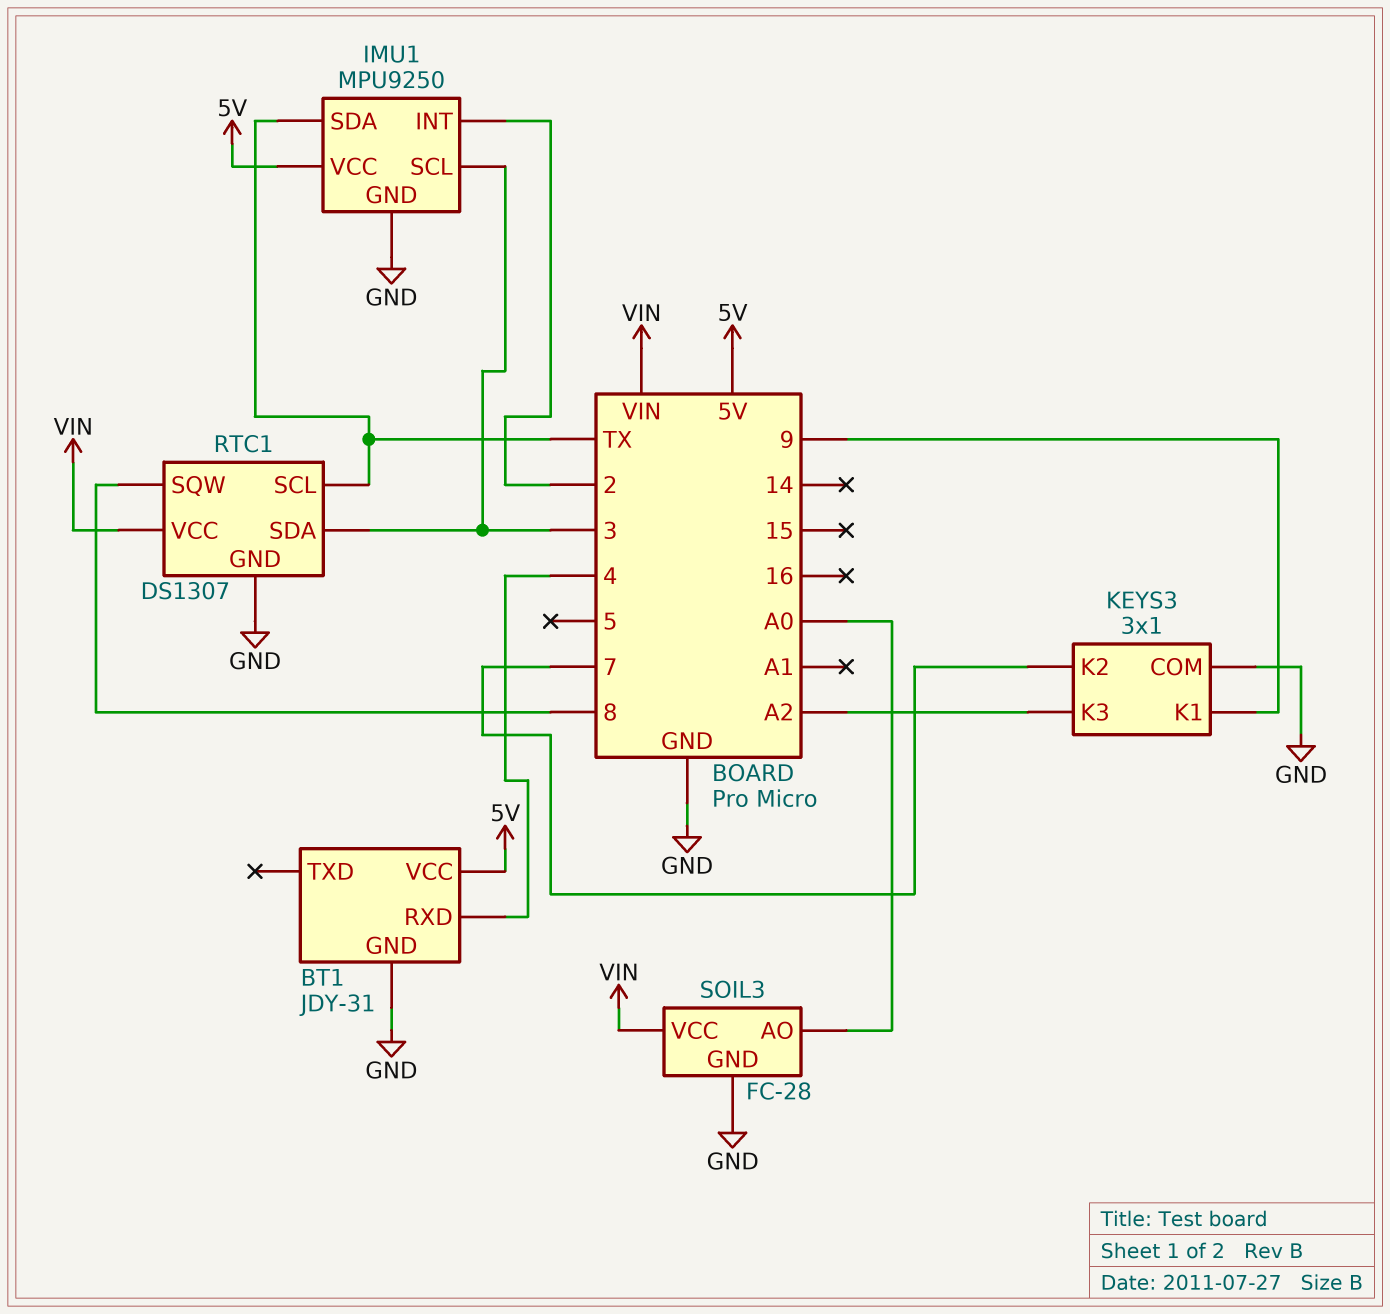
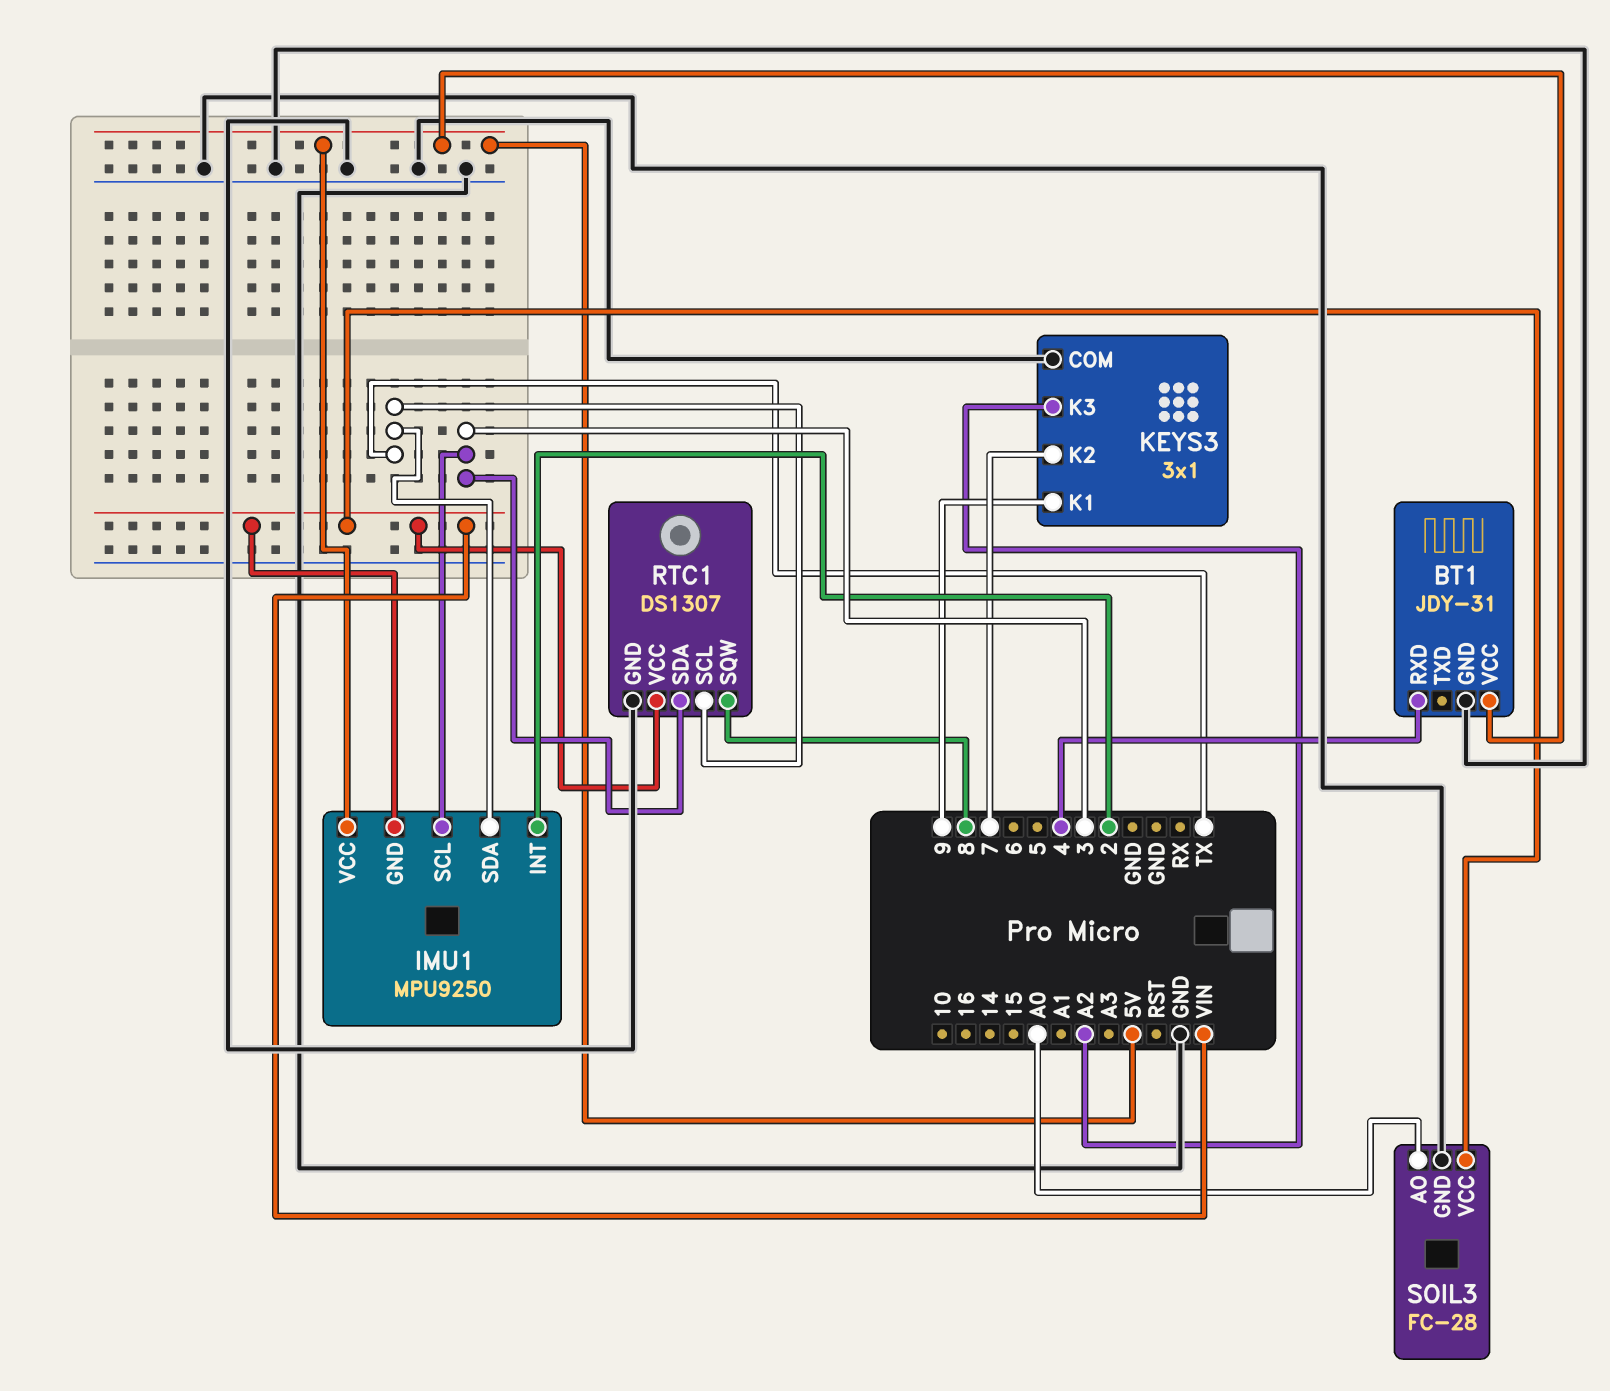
IMU1 pin GND: GND -> VIN

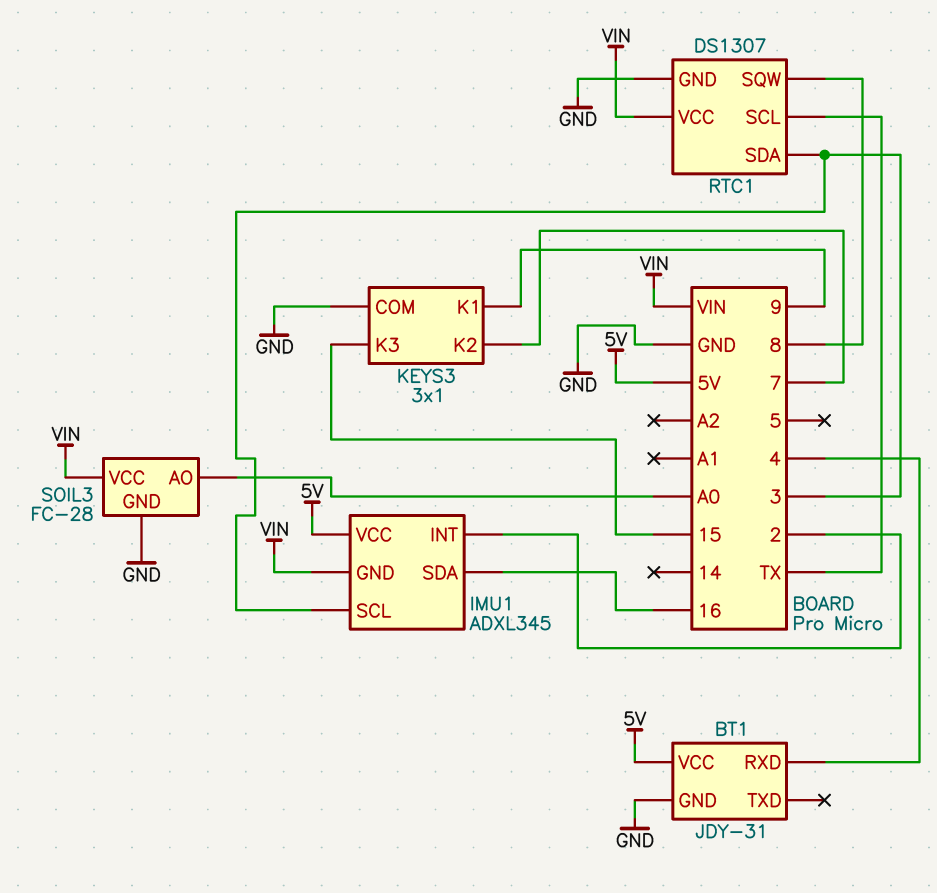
IMU1: MPU9250 -> ADXL345
IMU1 pin SDA: TX -> 16
KEYS3 pin K3: A2 -> 15

